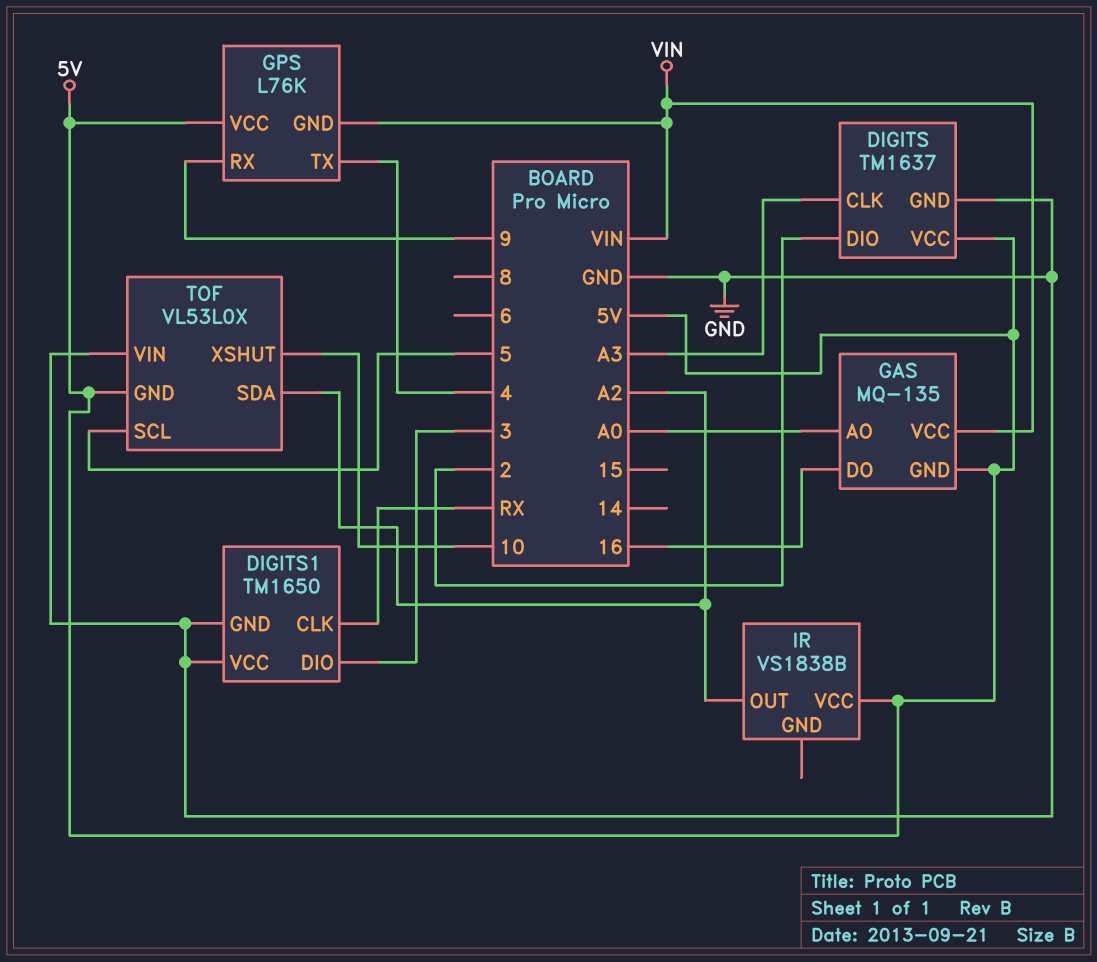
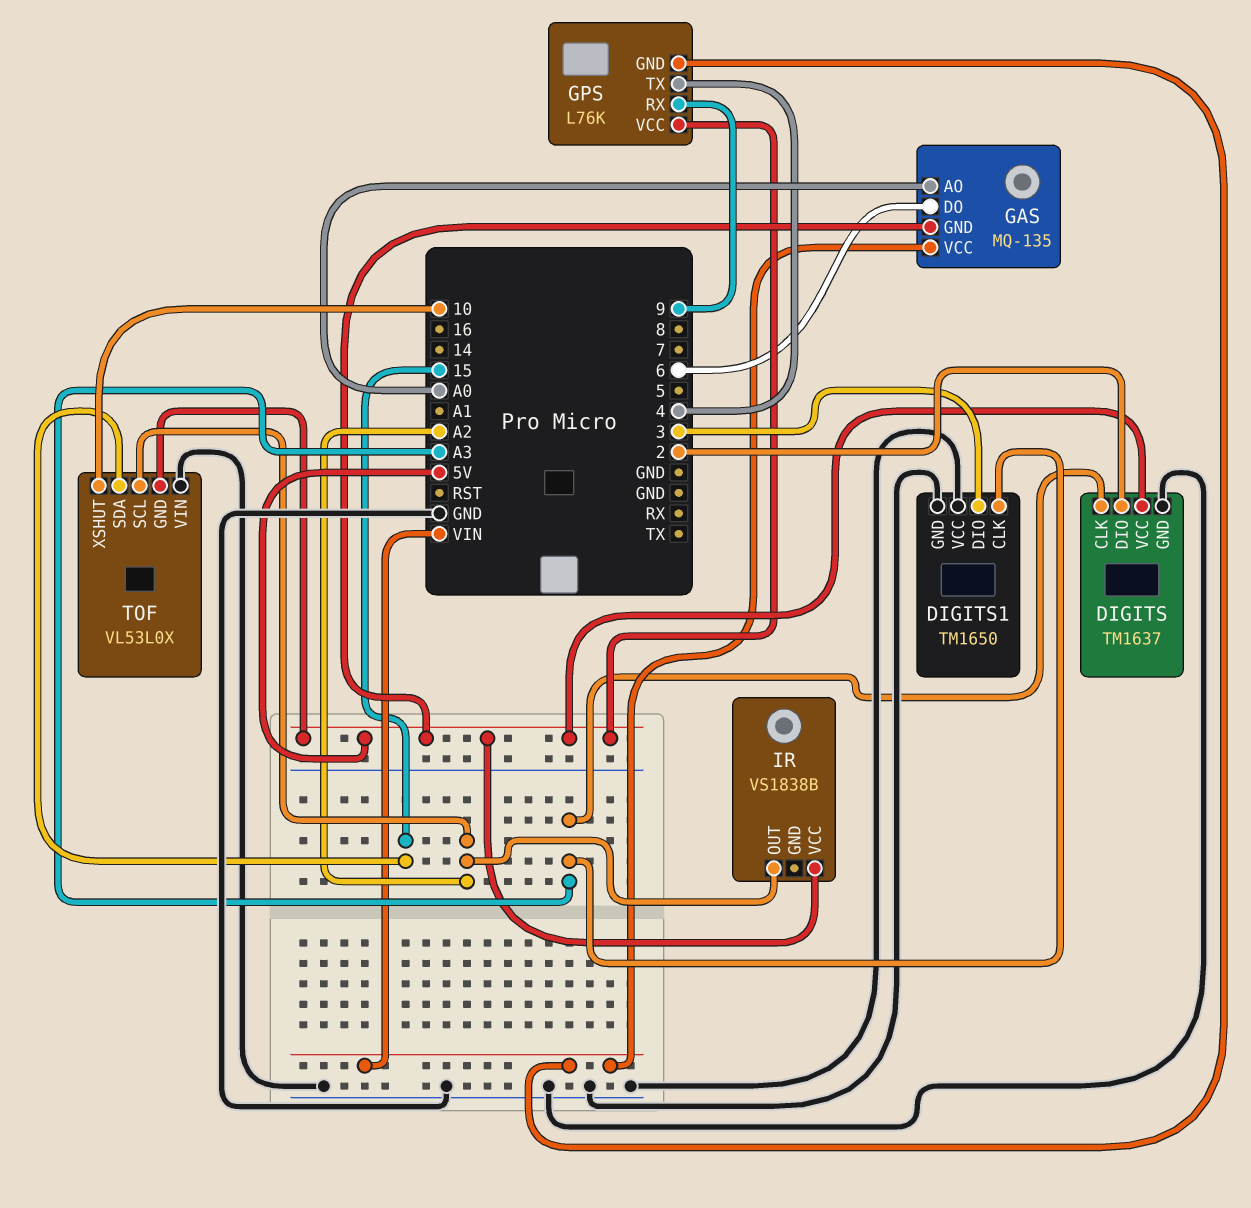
DIGITS1 pin CLK: RX -> A3
GAS pin DO: 16 -> 6
TOF pin SCL: 5 -> A2
TOF pin SDA: A2 -> 15

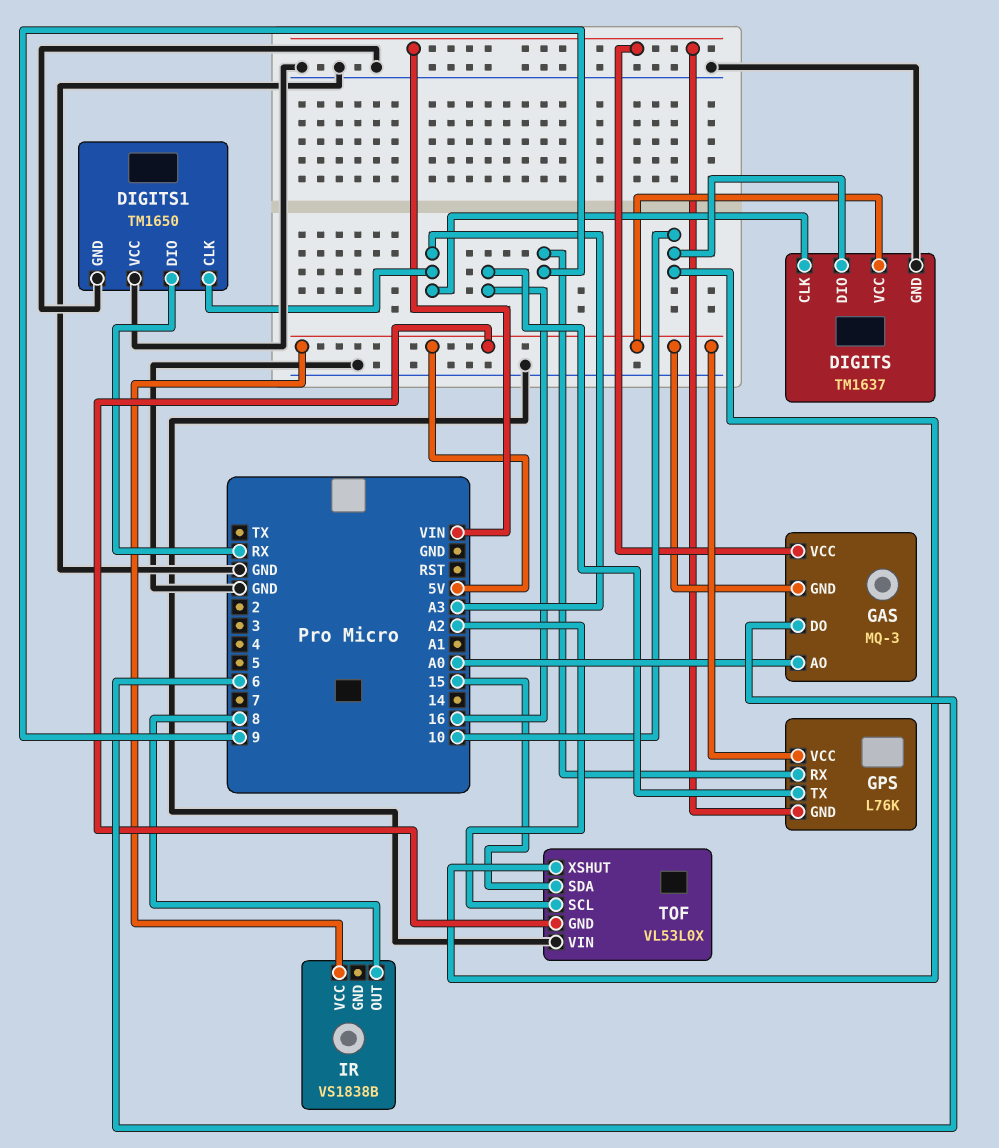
DIGITS pin DIO: 2 -> 10
DIGITS1 pin DIO: 3 -> RX
GAS: MQ-135 -> MQ-3
GPS pin TX: 4 -> 16
IR pin OUT: A2 -> 8

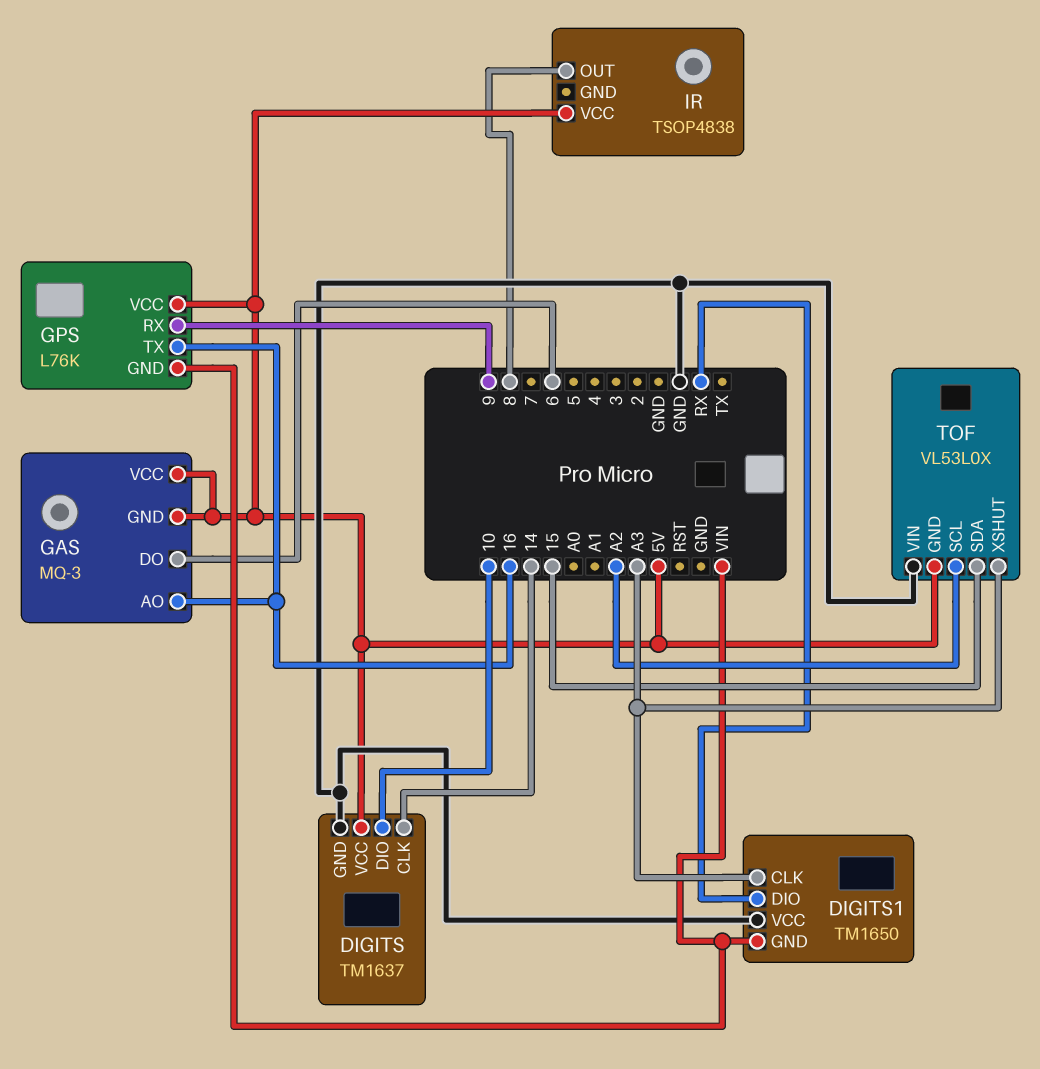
DIGITS pin CLK: A3 -> 14
DIGITS1 pin GND: GND -> VIN
GAS pin AO: A0 -> 16
GAS pin VCC: VIN -> 5V
IR: VS1838B -> TSOP4838
TOF pin XSHUT: 10 -> A3

